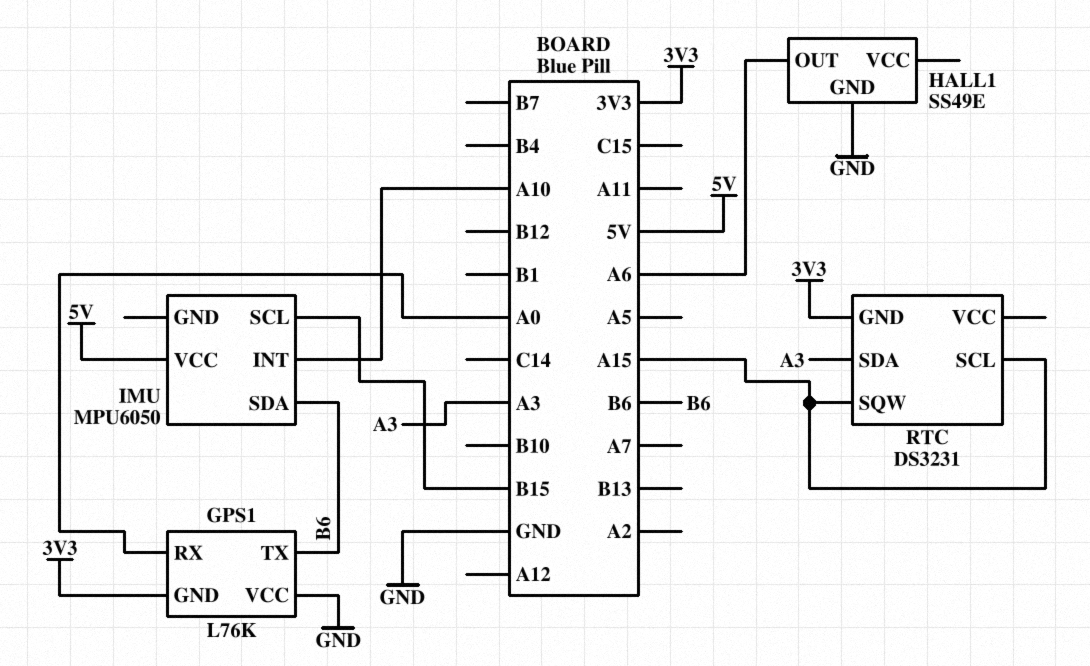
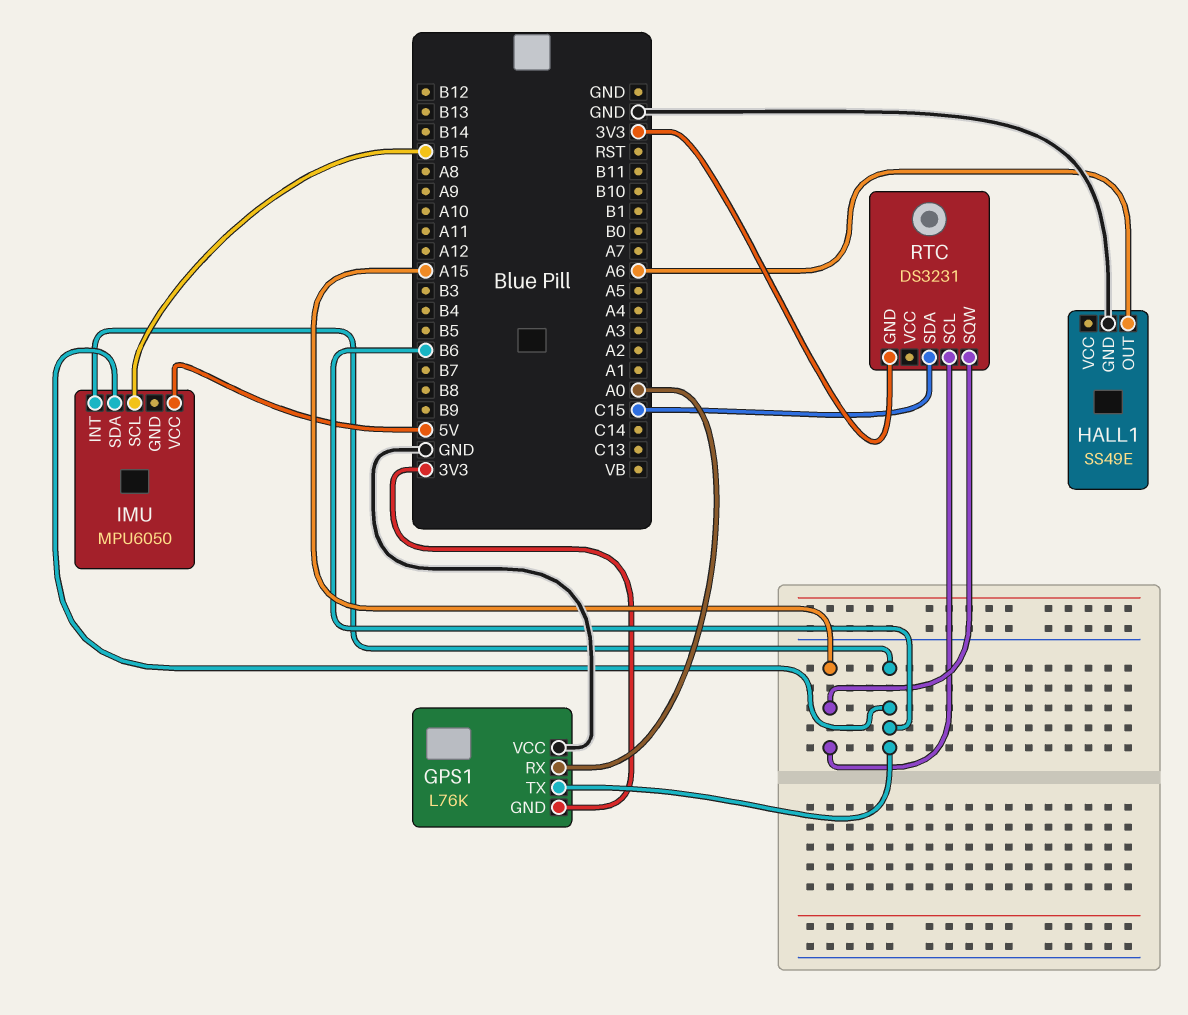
IMU pin INT: A10 -> B6
RTC pin SDA: A3 -> C15

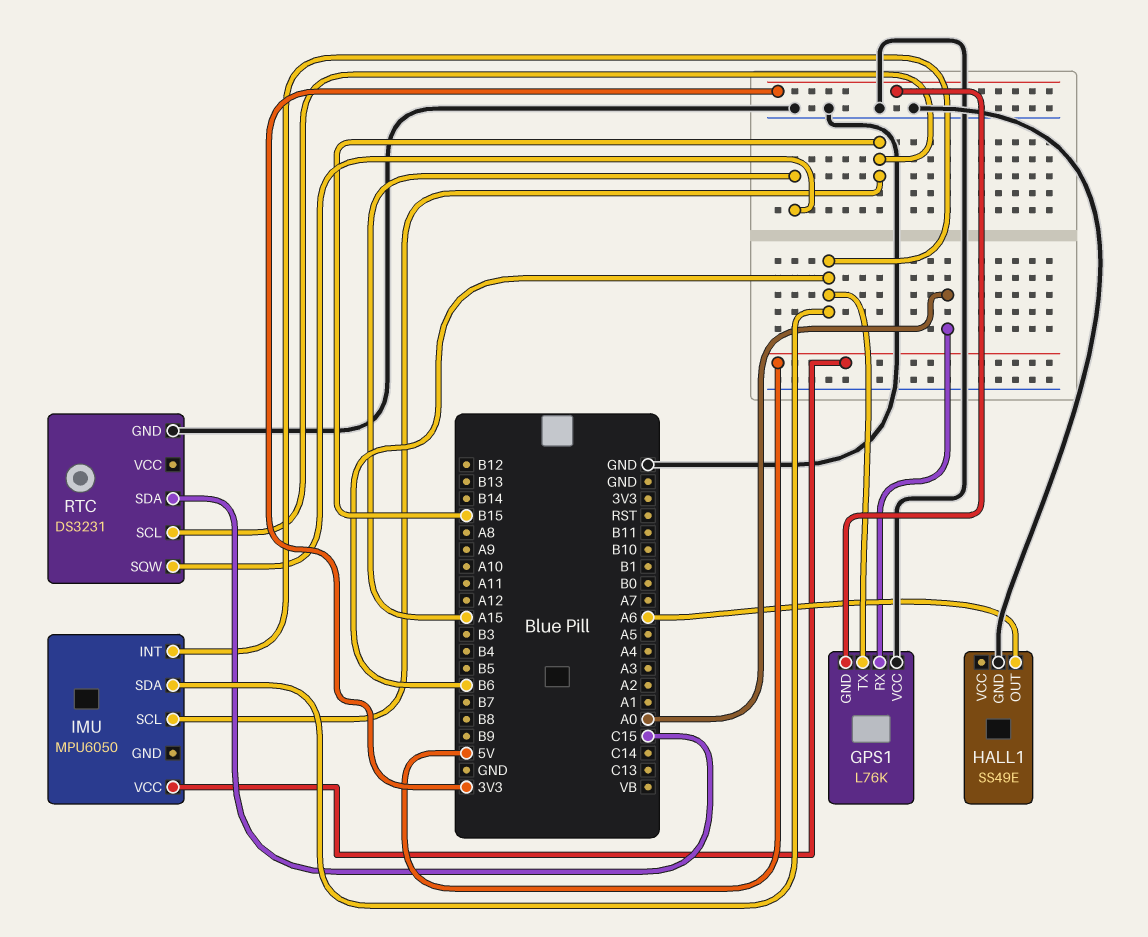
RTC pin GND: 3V3 -> GND
RTC pin SCL: A15 -> B15

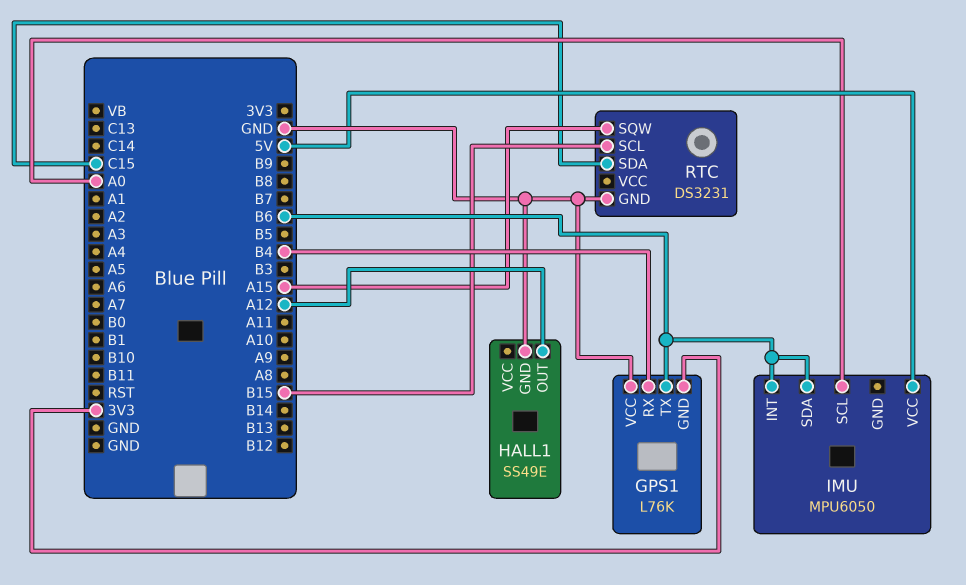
GPS1 pin RX: A0 -> B4
HALL1 pin OUT: A6 -> A12
IMU pin SCL: B15 -> A0

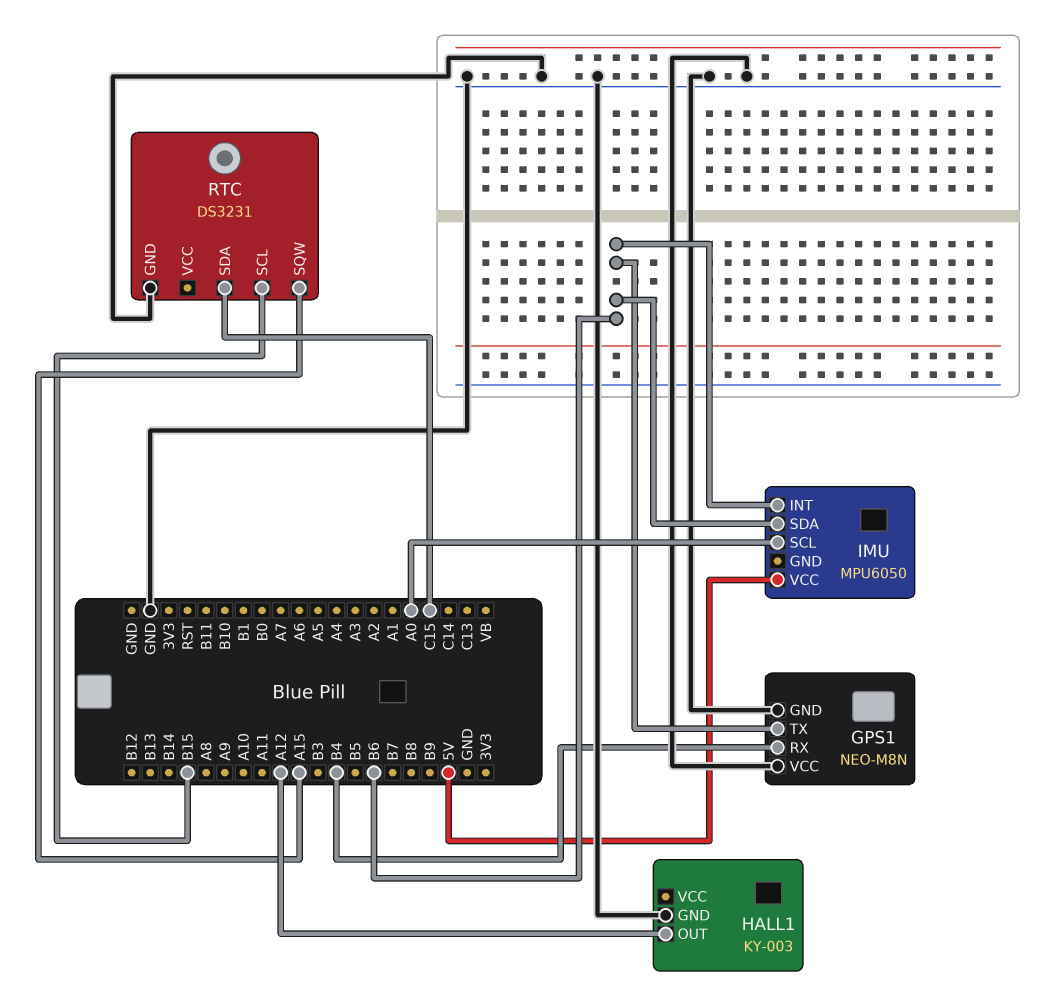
GPS1: L76K -> NEO-M8N
GPS1 pin GND: 3V3 -> GND
HALL1: SS49E -> KY-003

